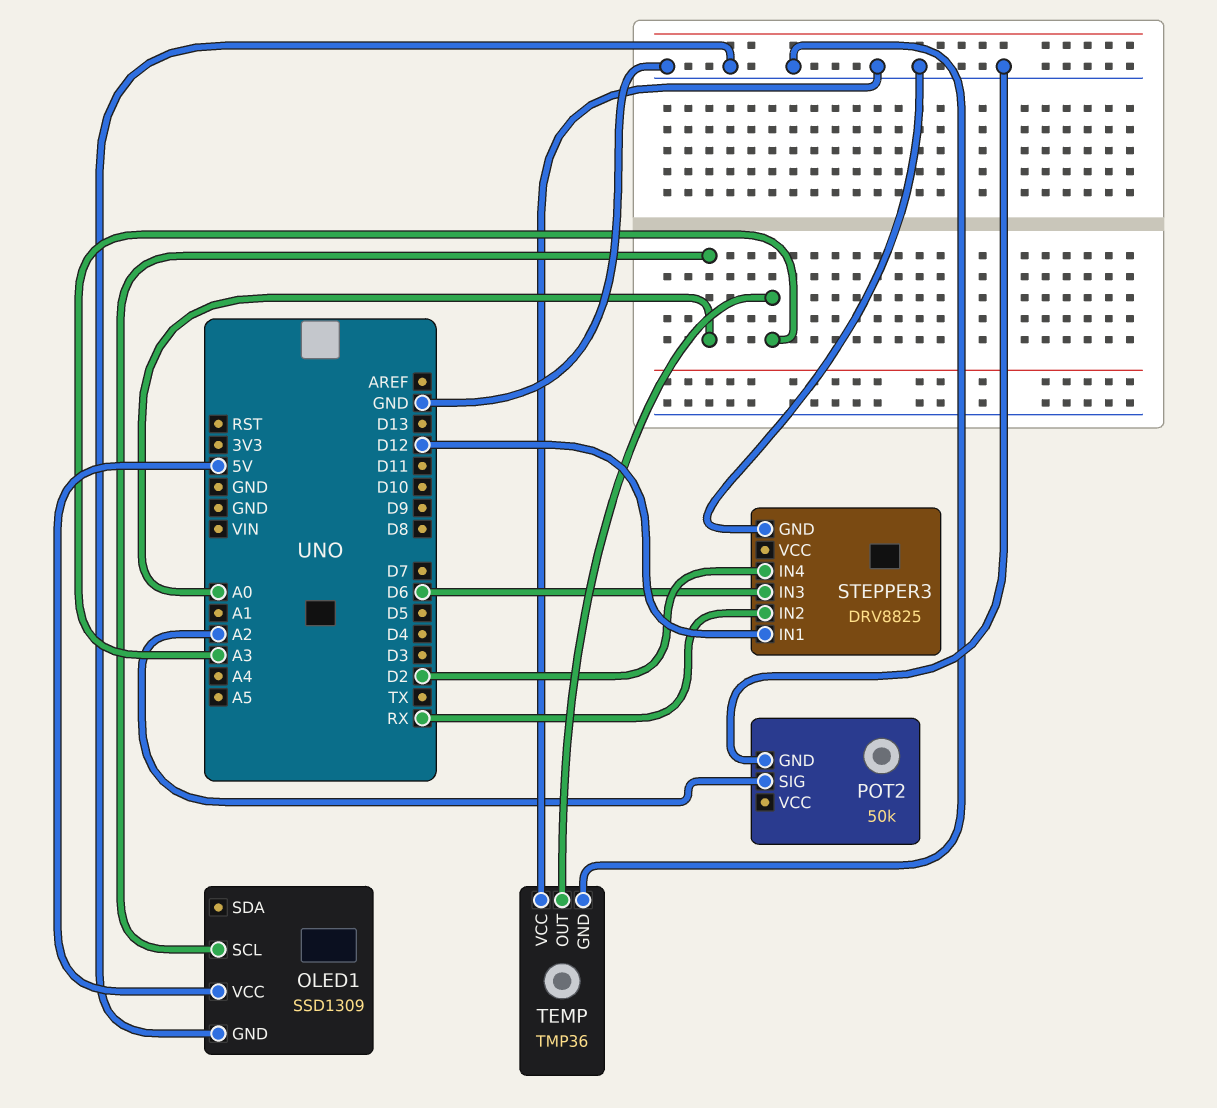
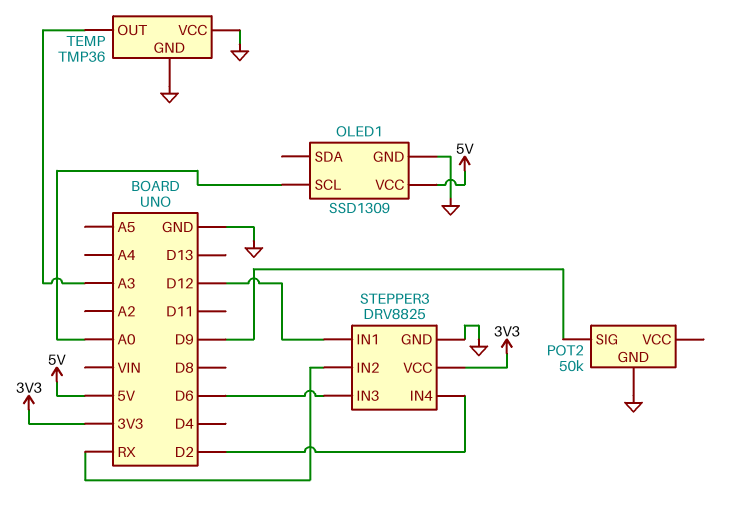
POT2 pin SIG: A2 -> D9
STEPPER3 pin VCC: none -> 3V3

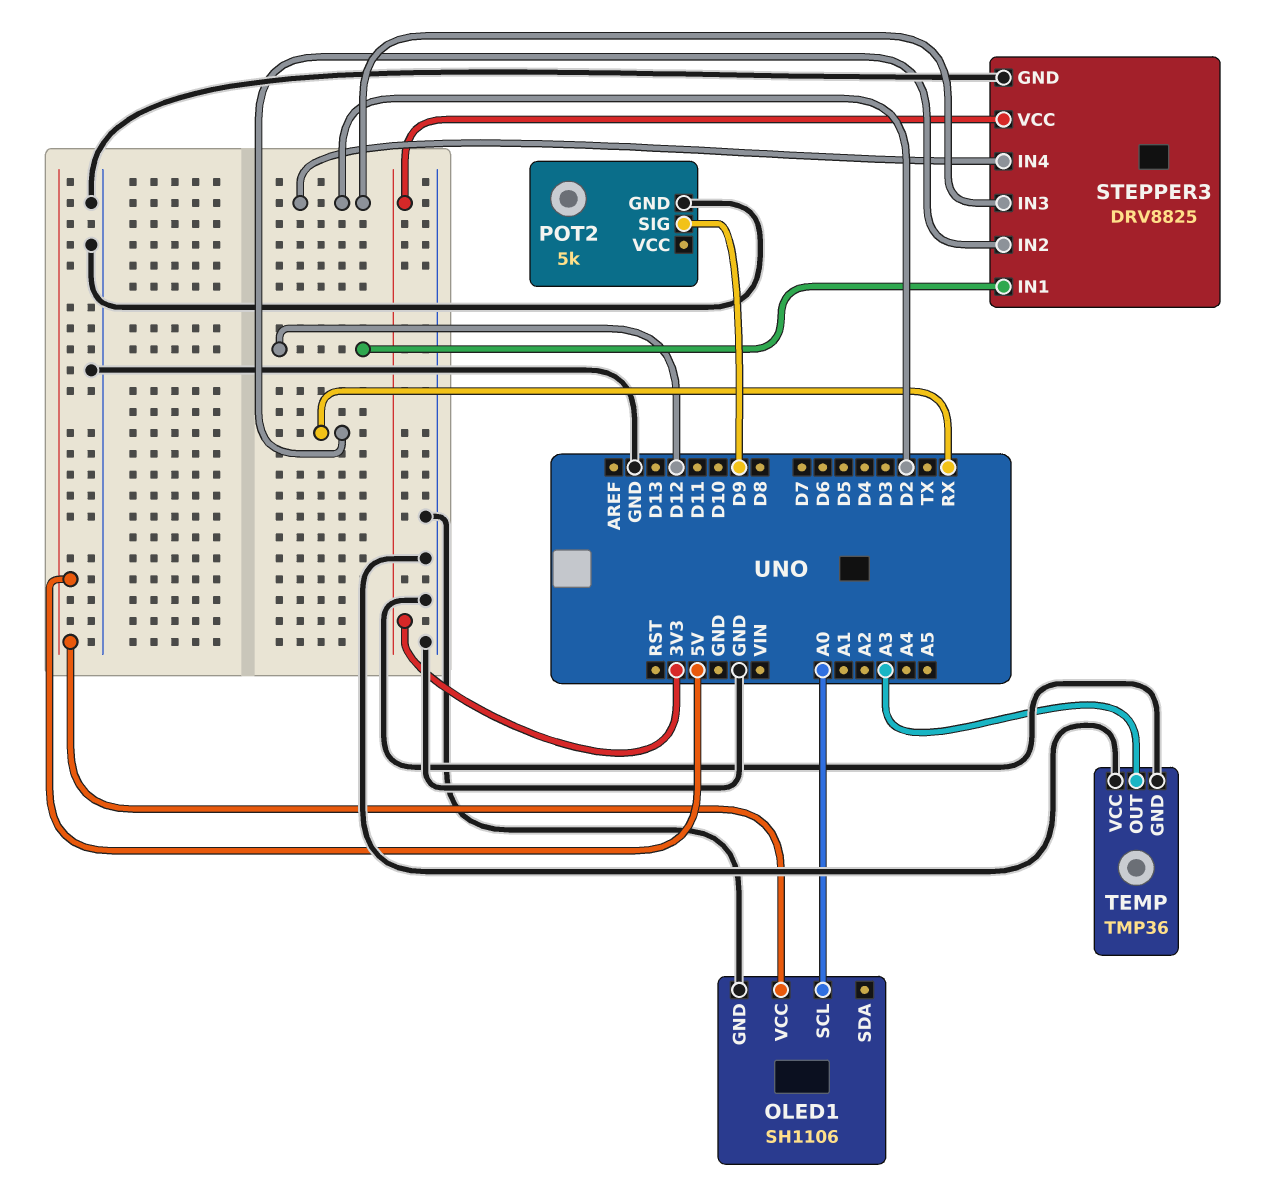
OLED1: SSD1309 -> SH1106
POT2: 50k -> 5k
STEPPER3 pin IN3: D6 -> D2

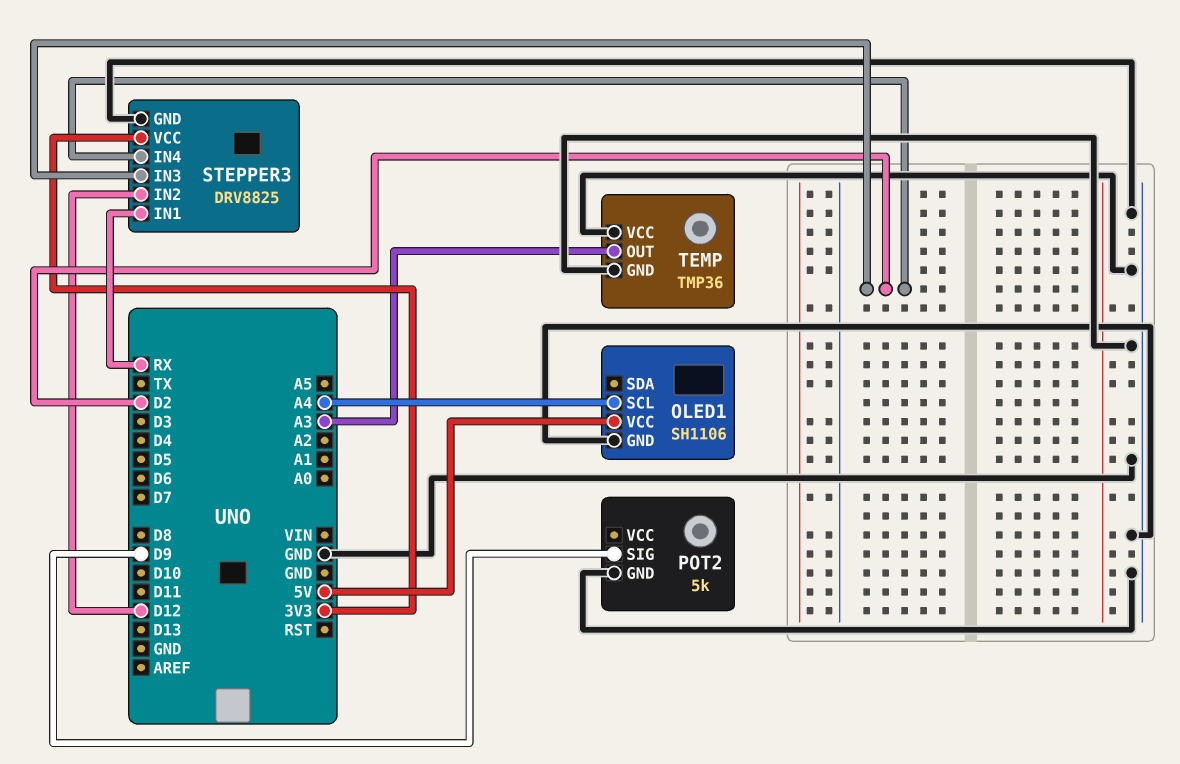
OLED1 pin SCL: A0 -> A4
STEPPER3 pin IN1: D12 -> RX
STEPPER3 pin IN2: RX -> D12

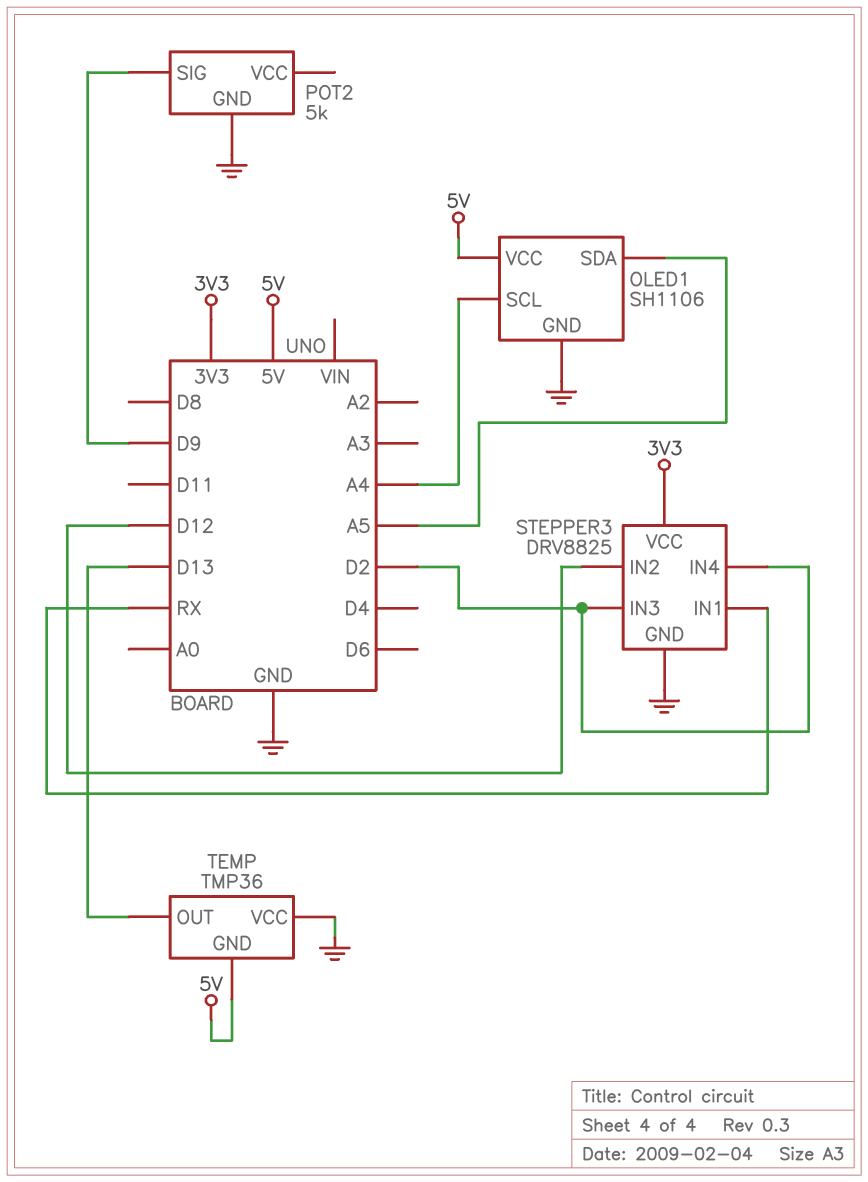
OLED1 pin SDA: none -> A5
TEMP pin GND: GND -> 5V
TEMP pin OUT: A3 -> D13

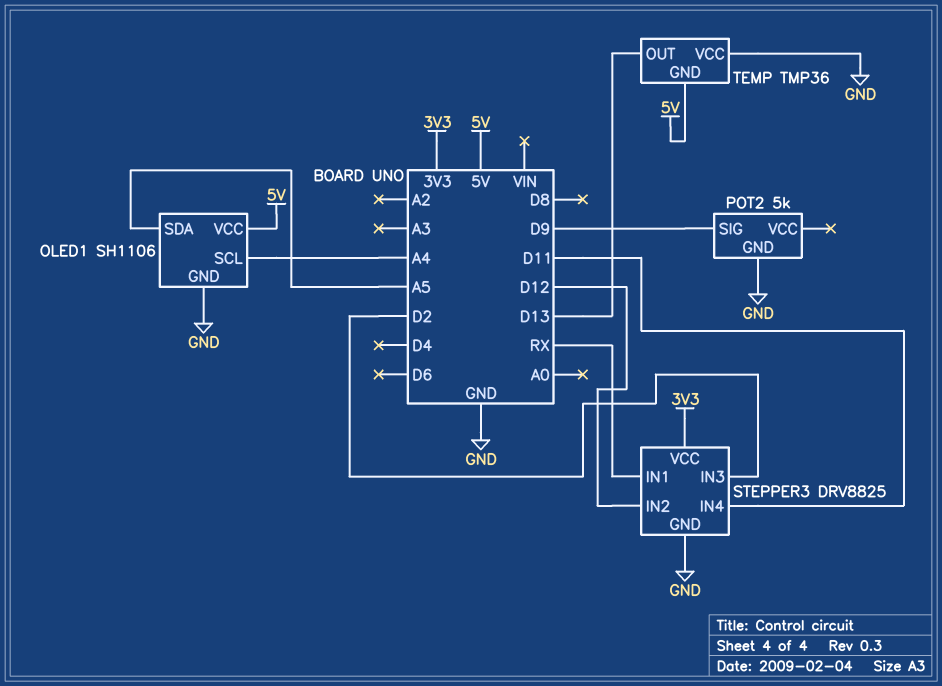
STEPPER3 pin IN4: D2 -> D11

